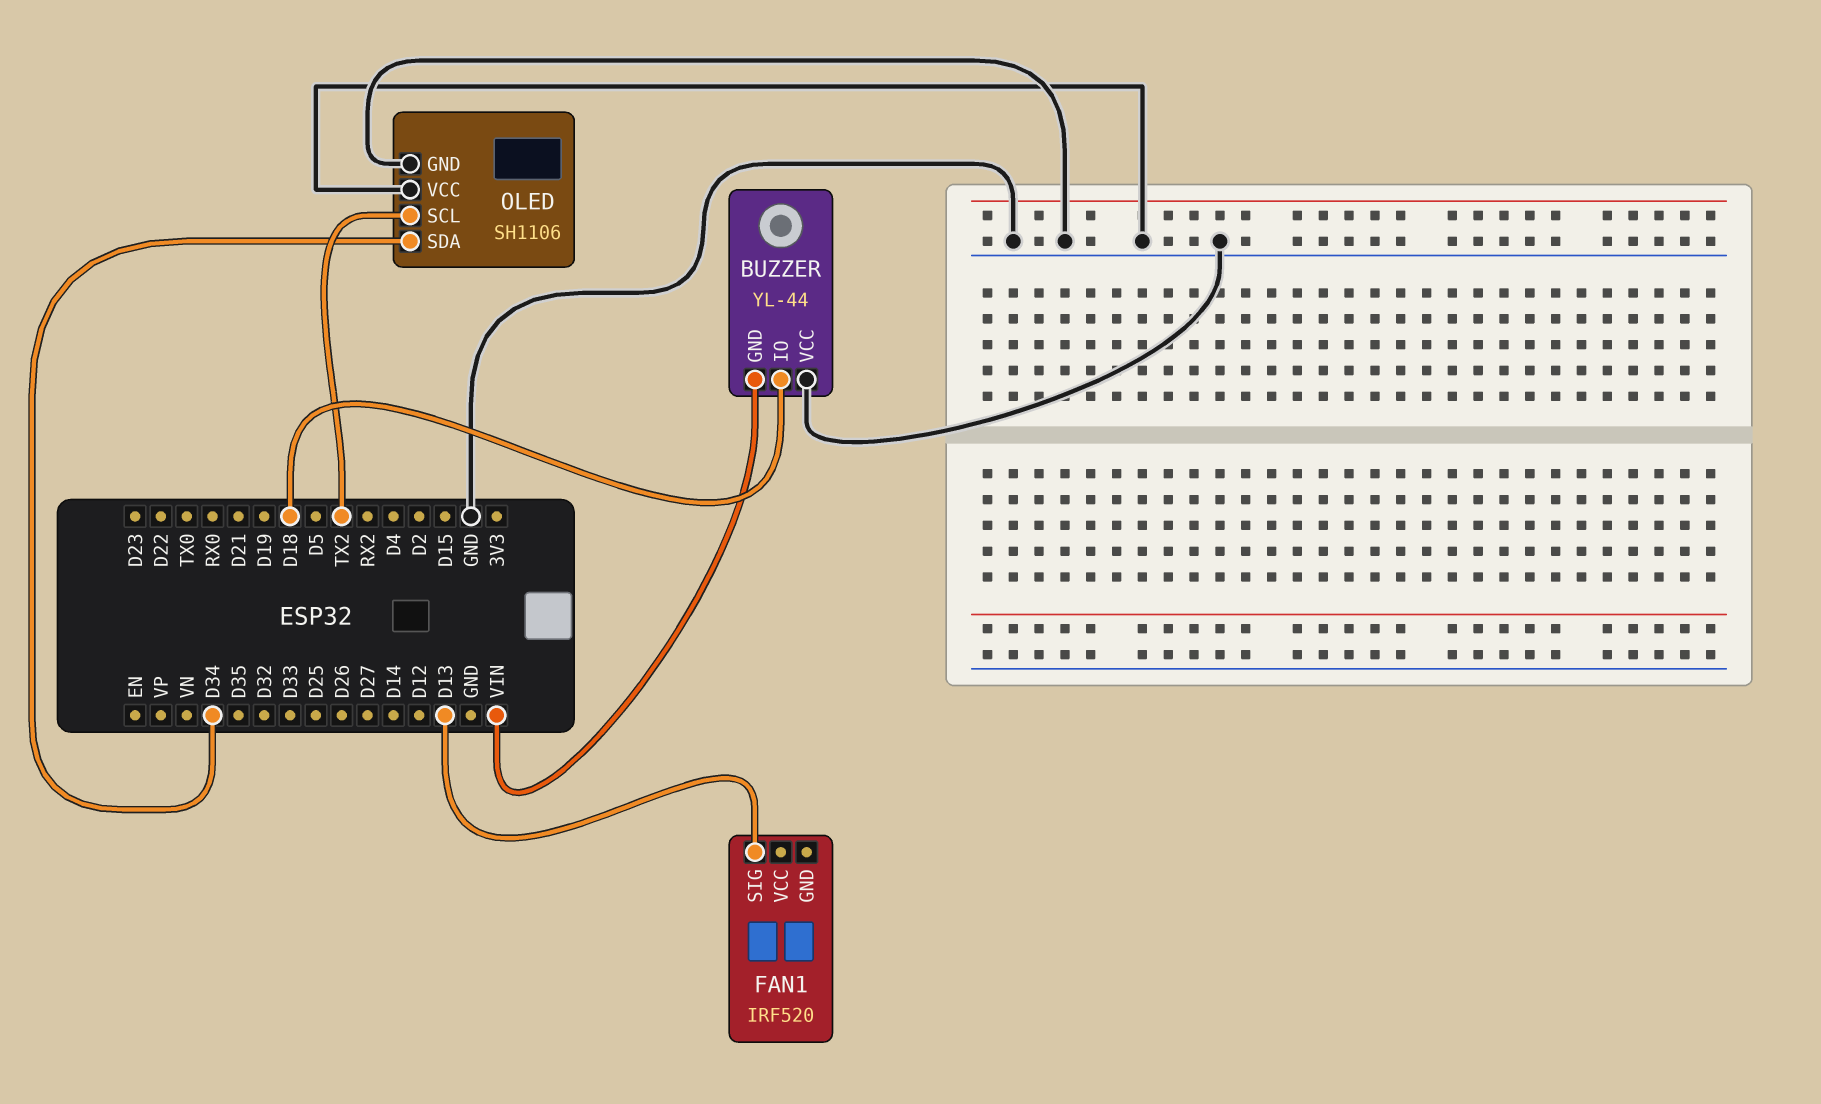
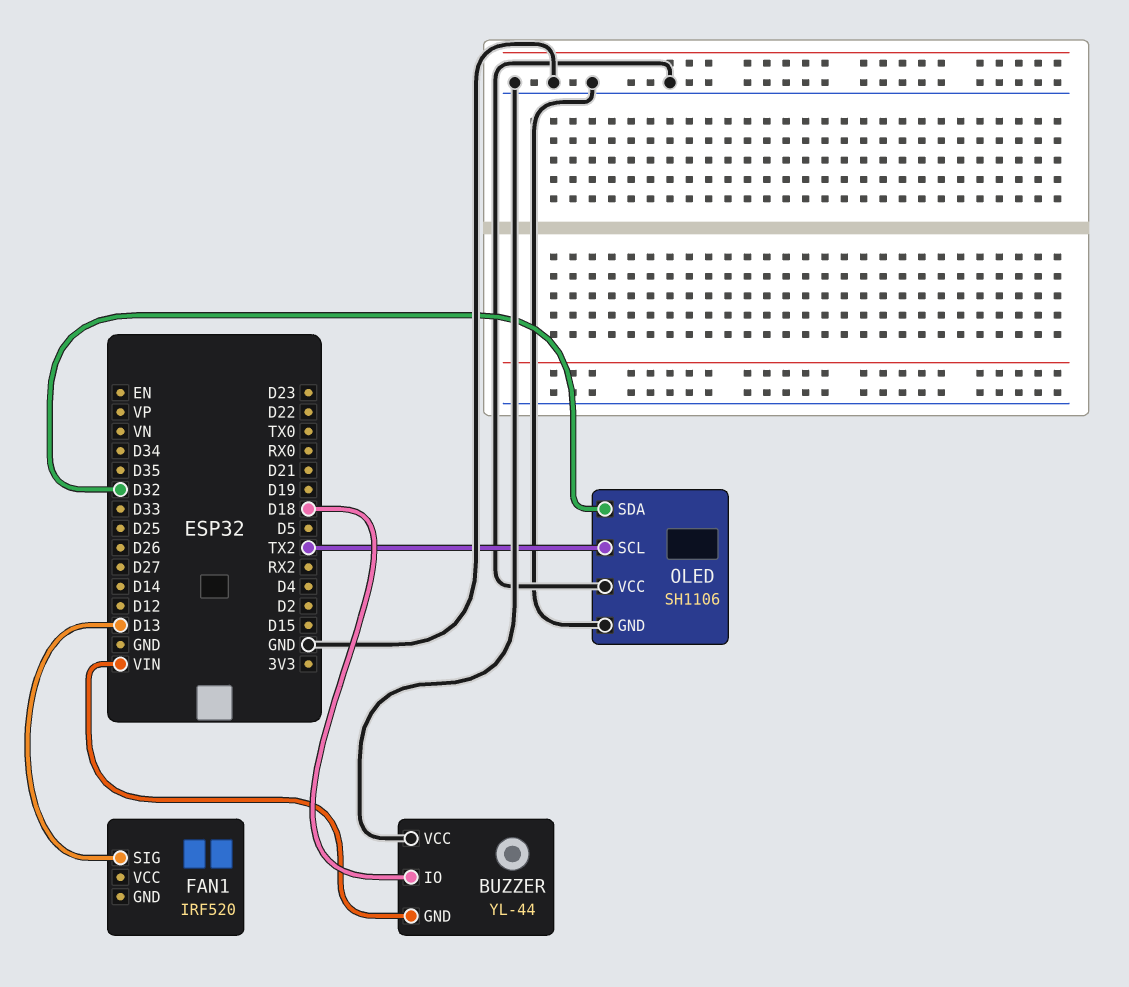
OLED pin SDA: D34 -> D32

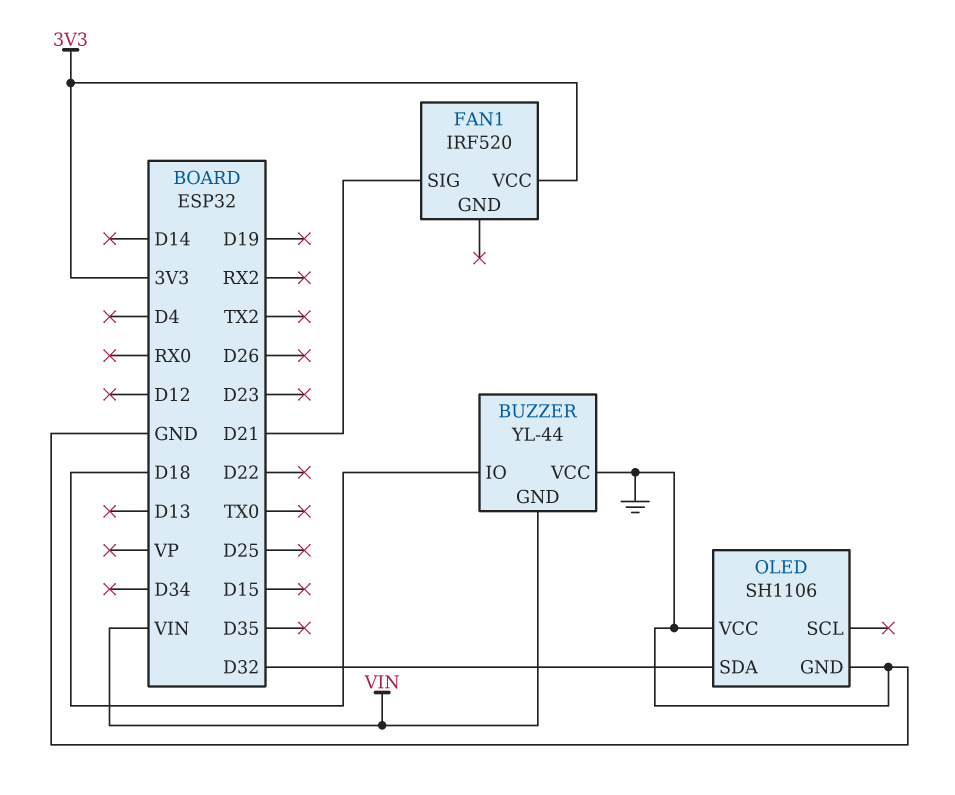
FAN1 pin SIG: D13 -> D21
FAN1 pin VCC: none -> 3V3
OLED pin SCL: TX2 -> none

